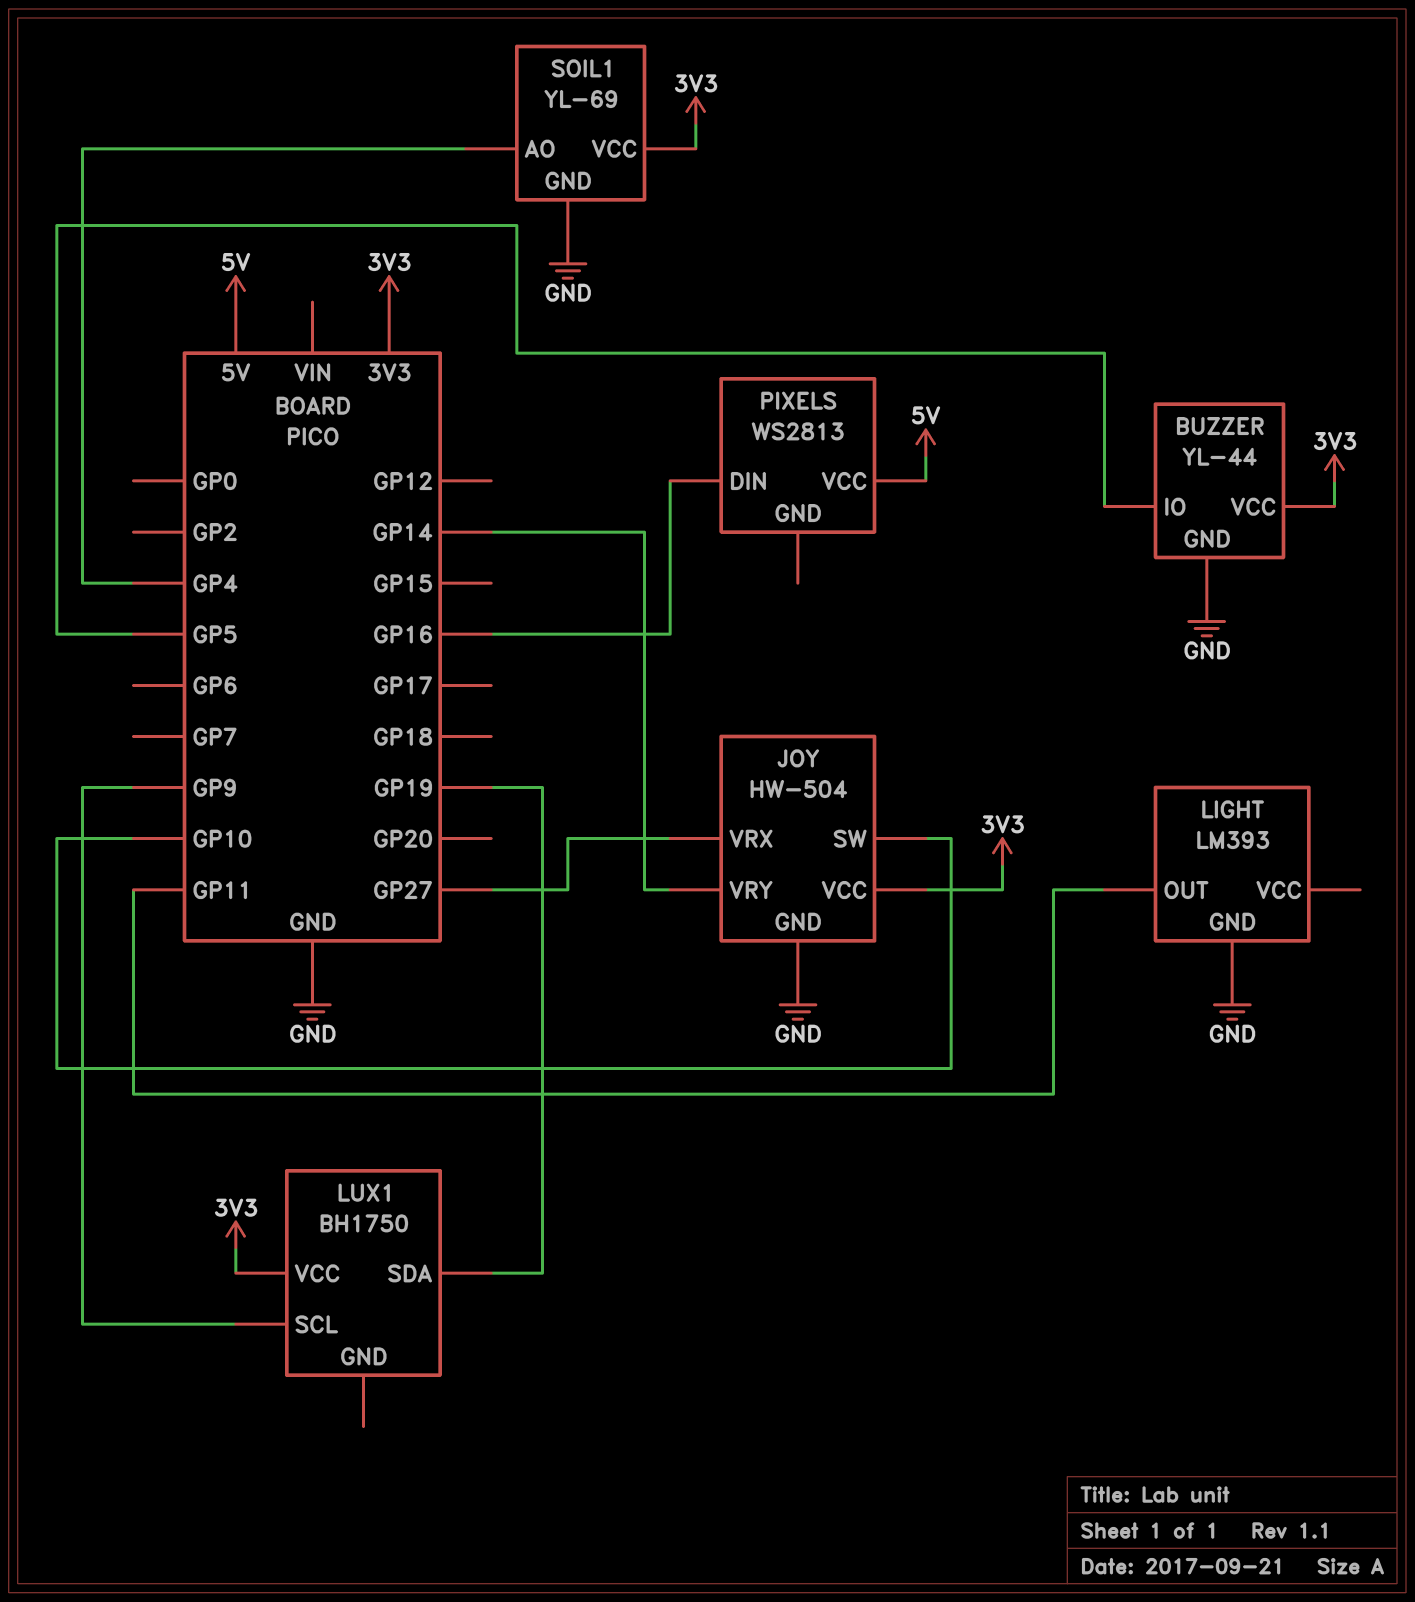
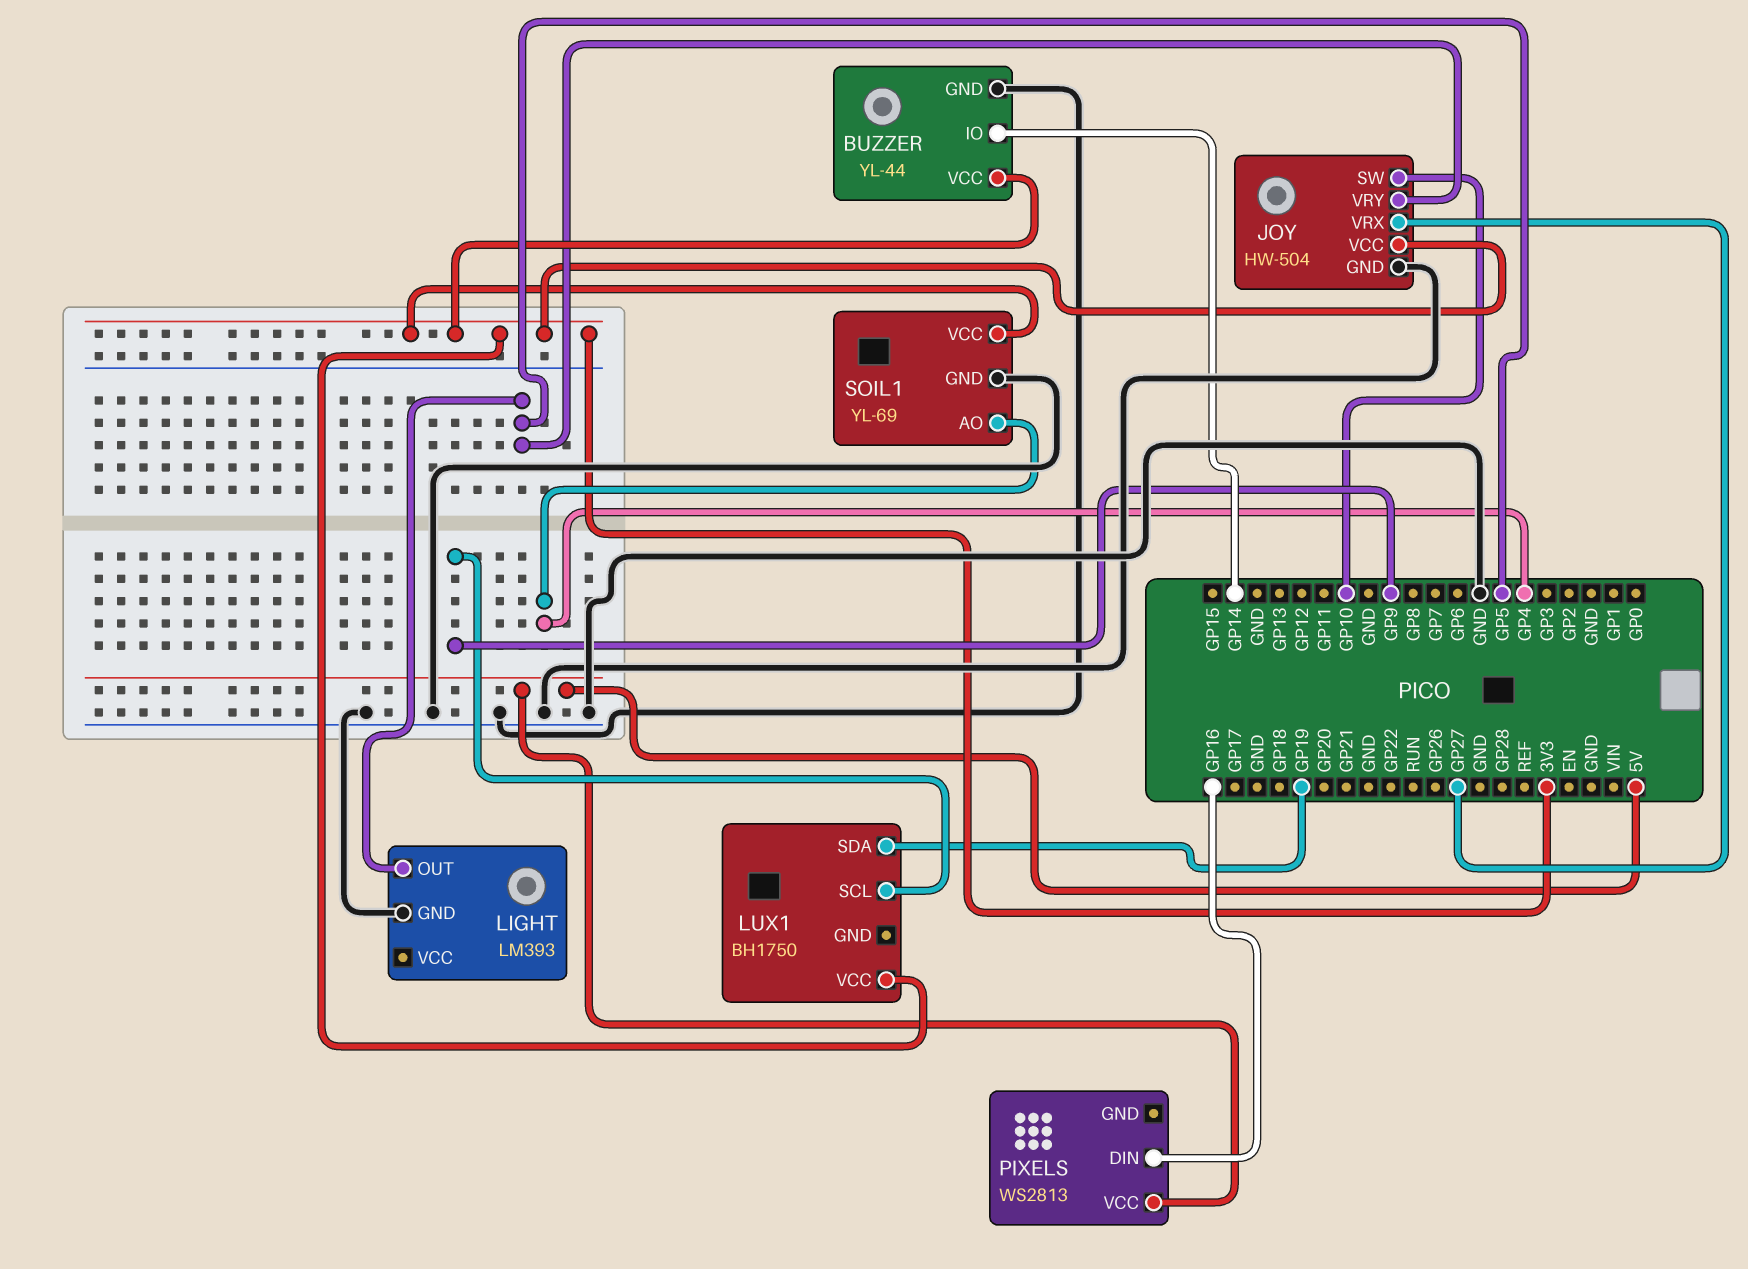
BUZZER pin IO: GP5 -> GP14
JOY pin VRY: GP14 -> GP5
LIGHT pin OUT: GP11 -> GP5

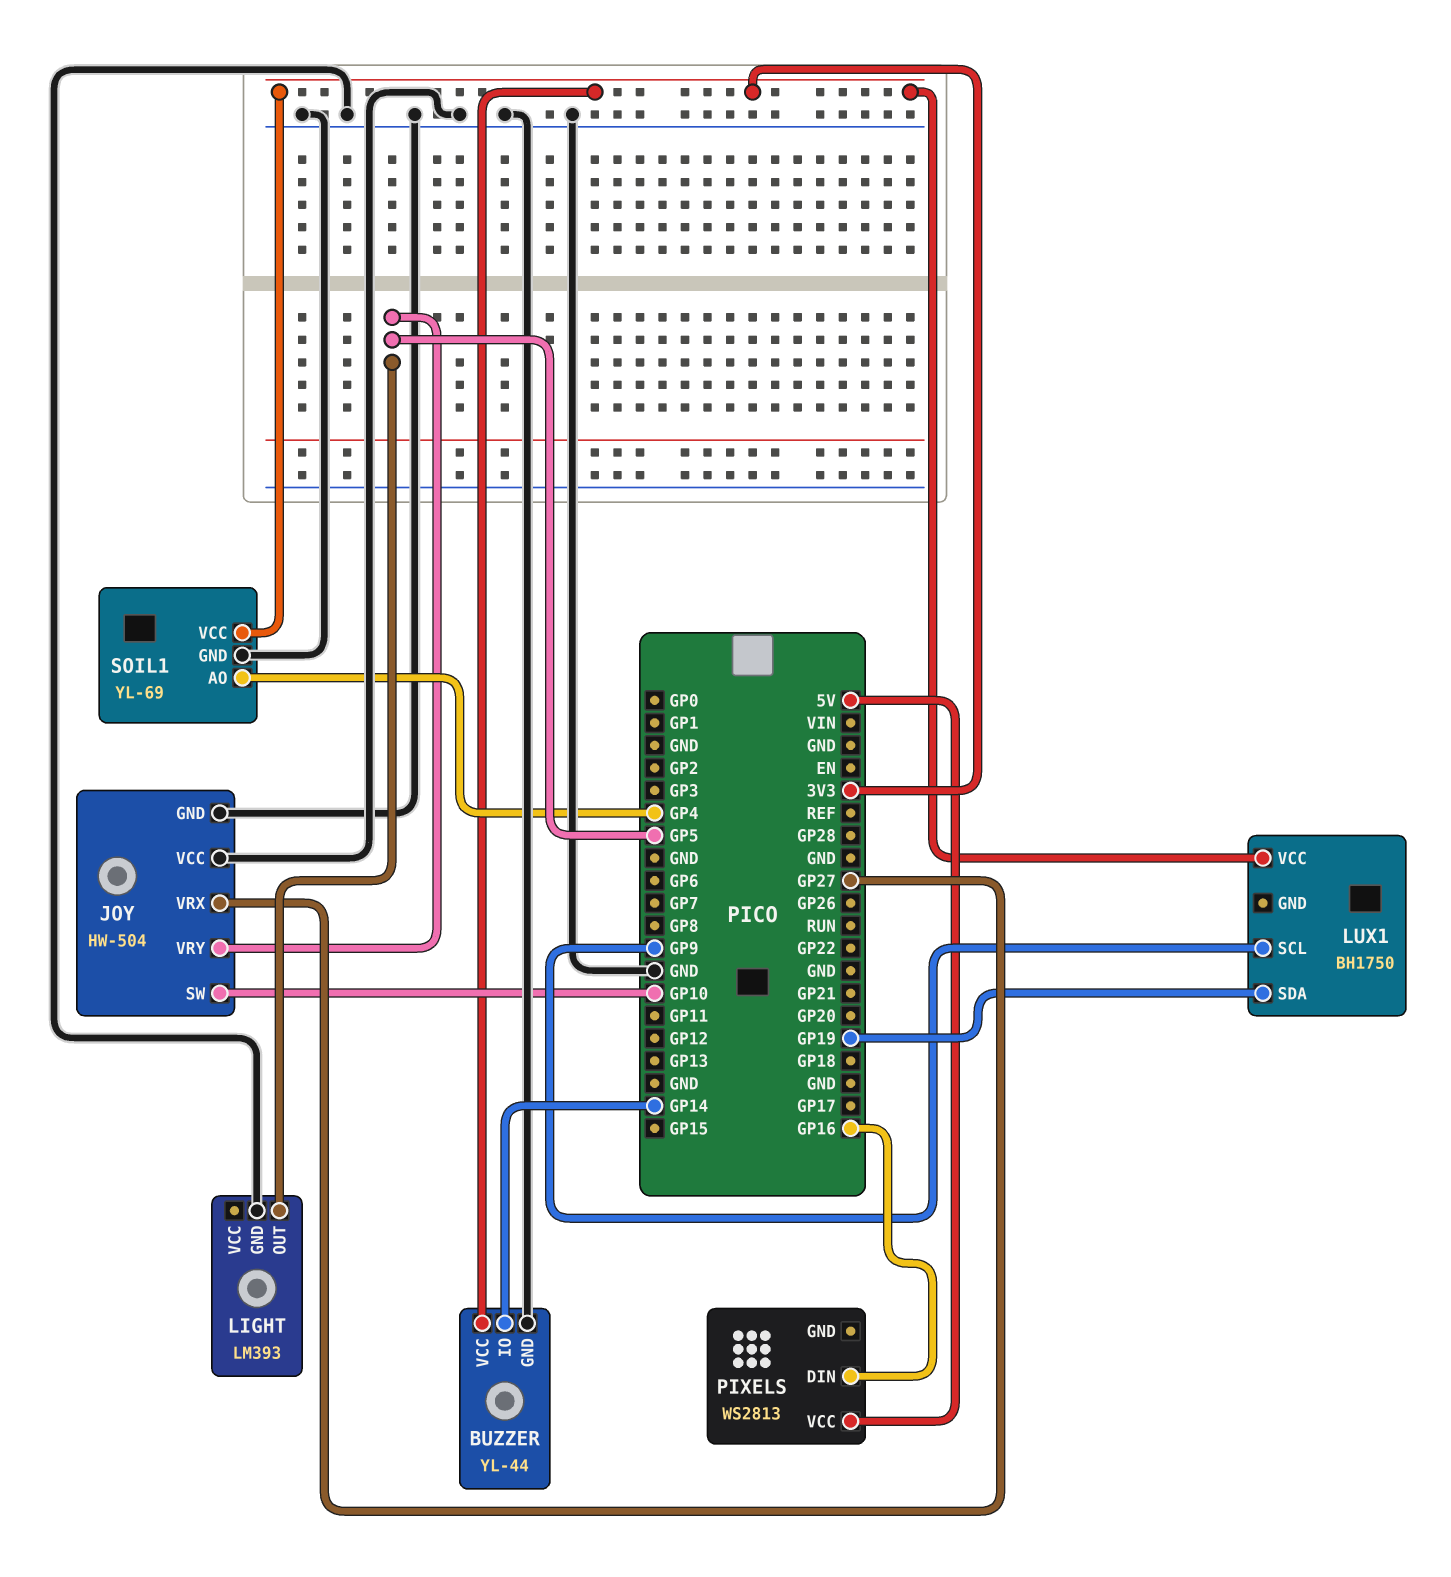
JOY pin VCC: 3V3 -> GND

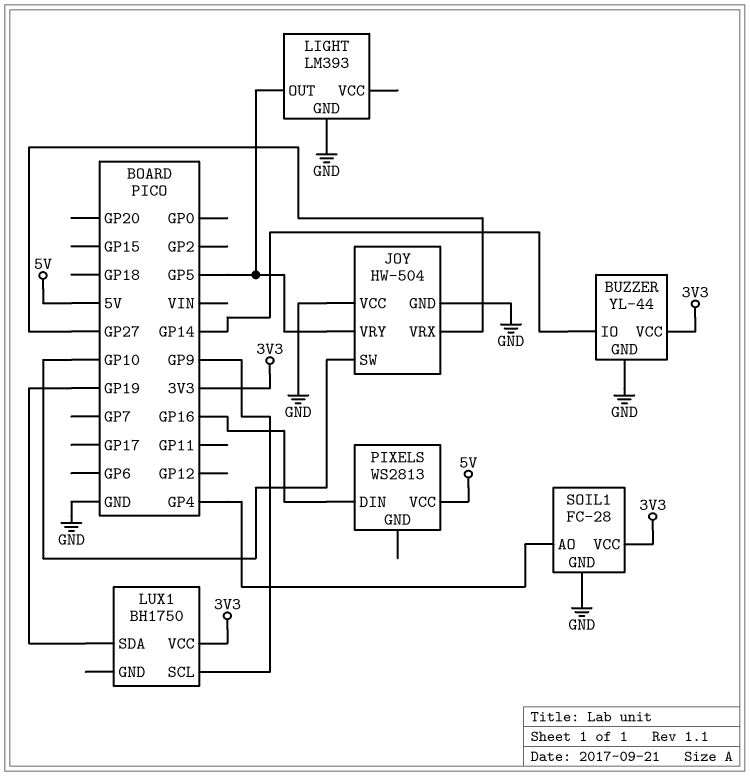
SOIL1: YL-69 -> FC-28

